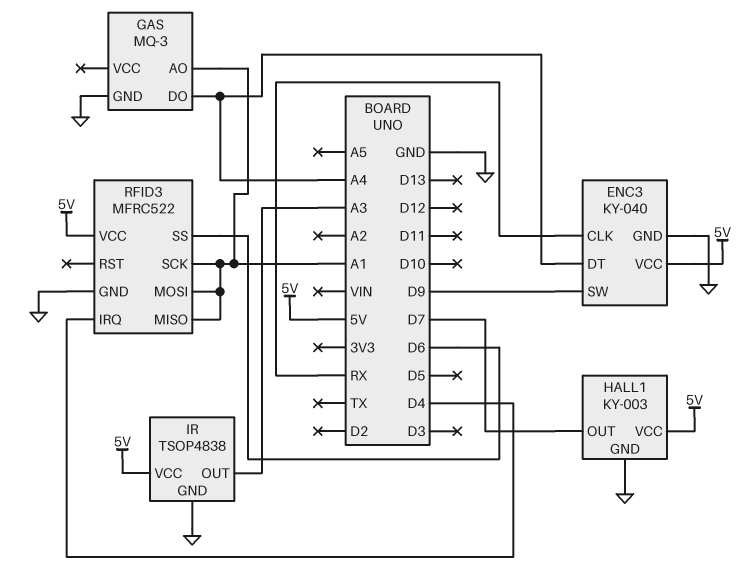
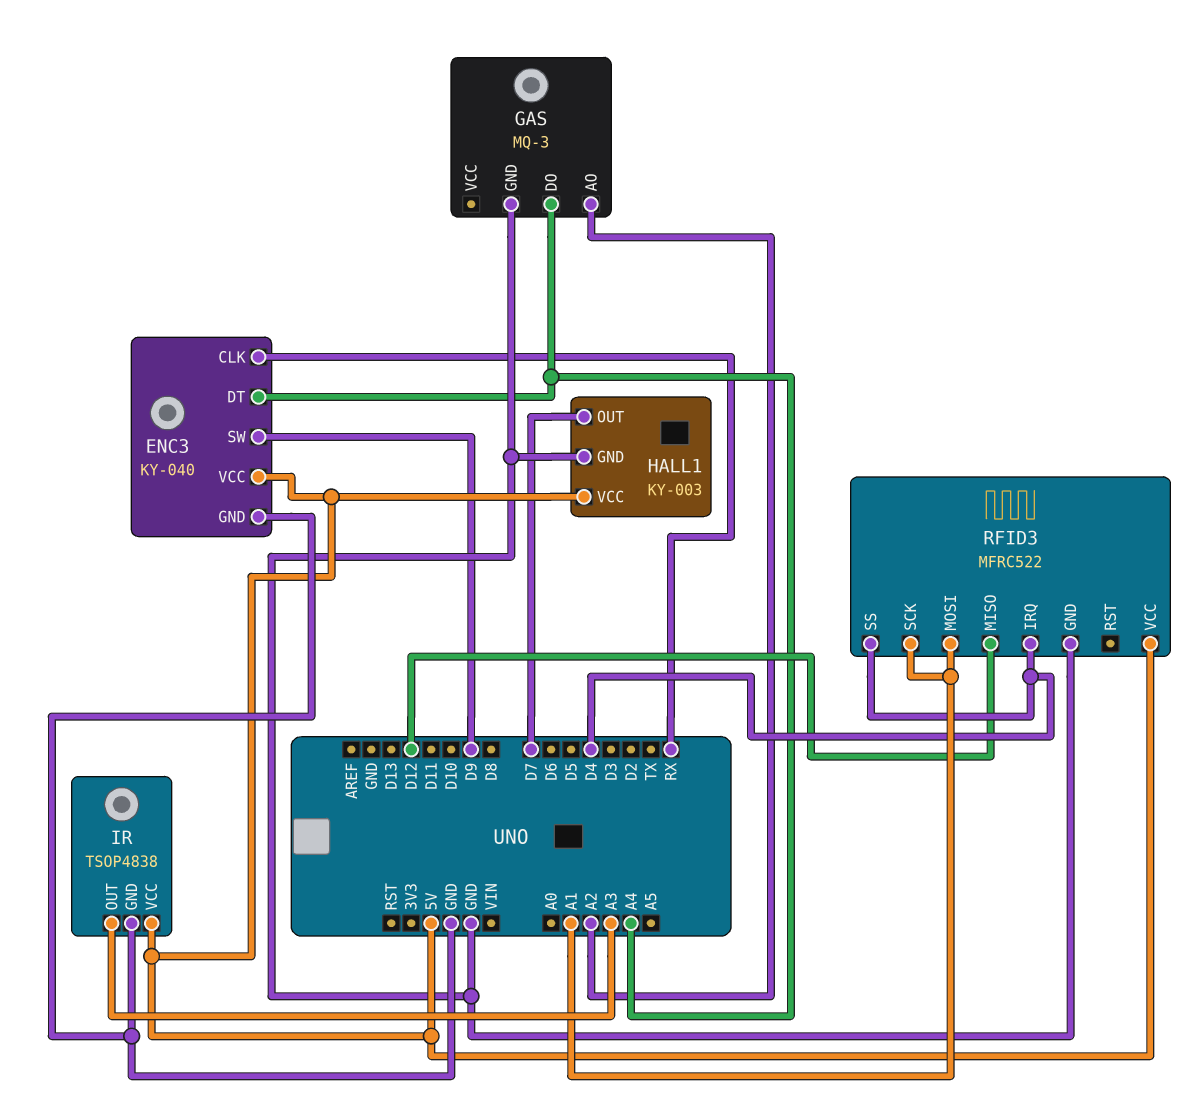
GAS pin AO: A1 -> A2
RFID3 pin MISO: A1 -> D12
RFID3 pin SS: D6 -> D4

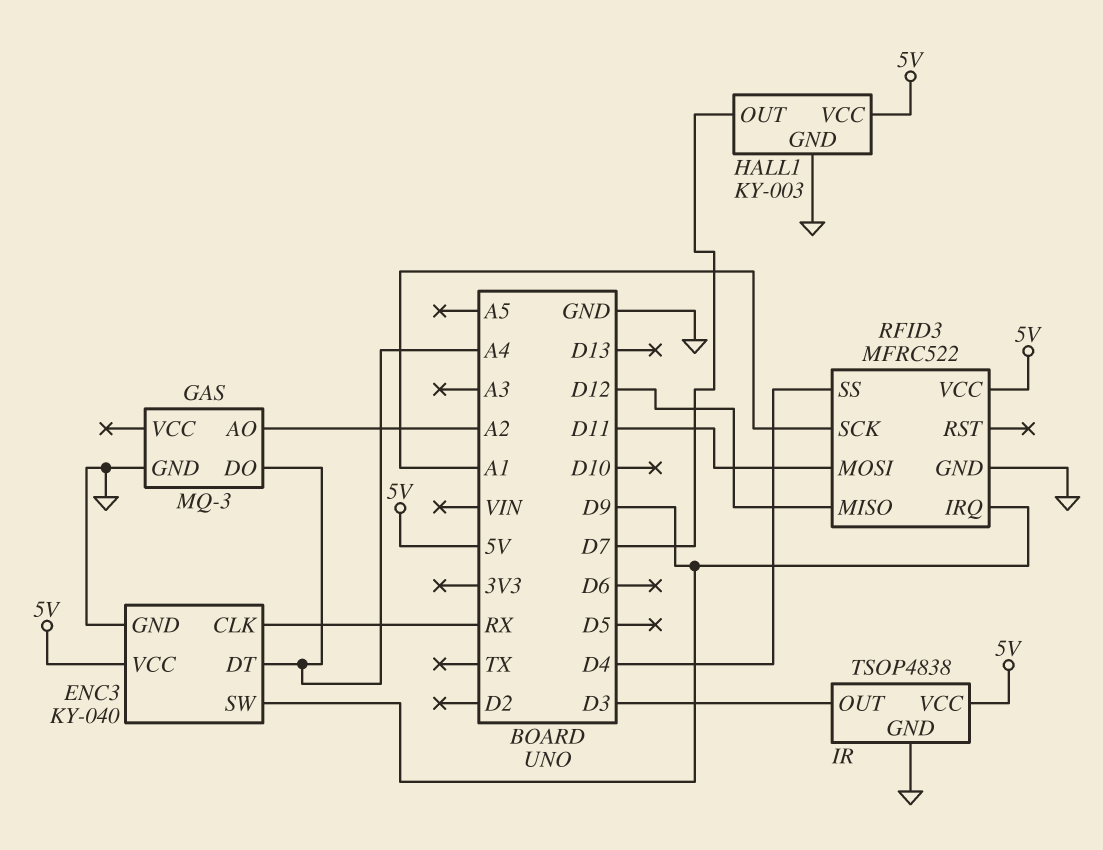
IR pin OUT: A3 -> D3
RFID3 pin IRQ: D4 -> D9
RFID3 pin MOSI: A1 -> D11

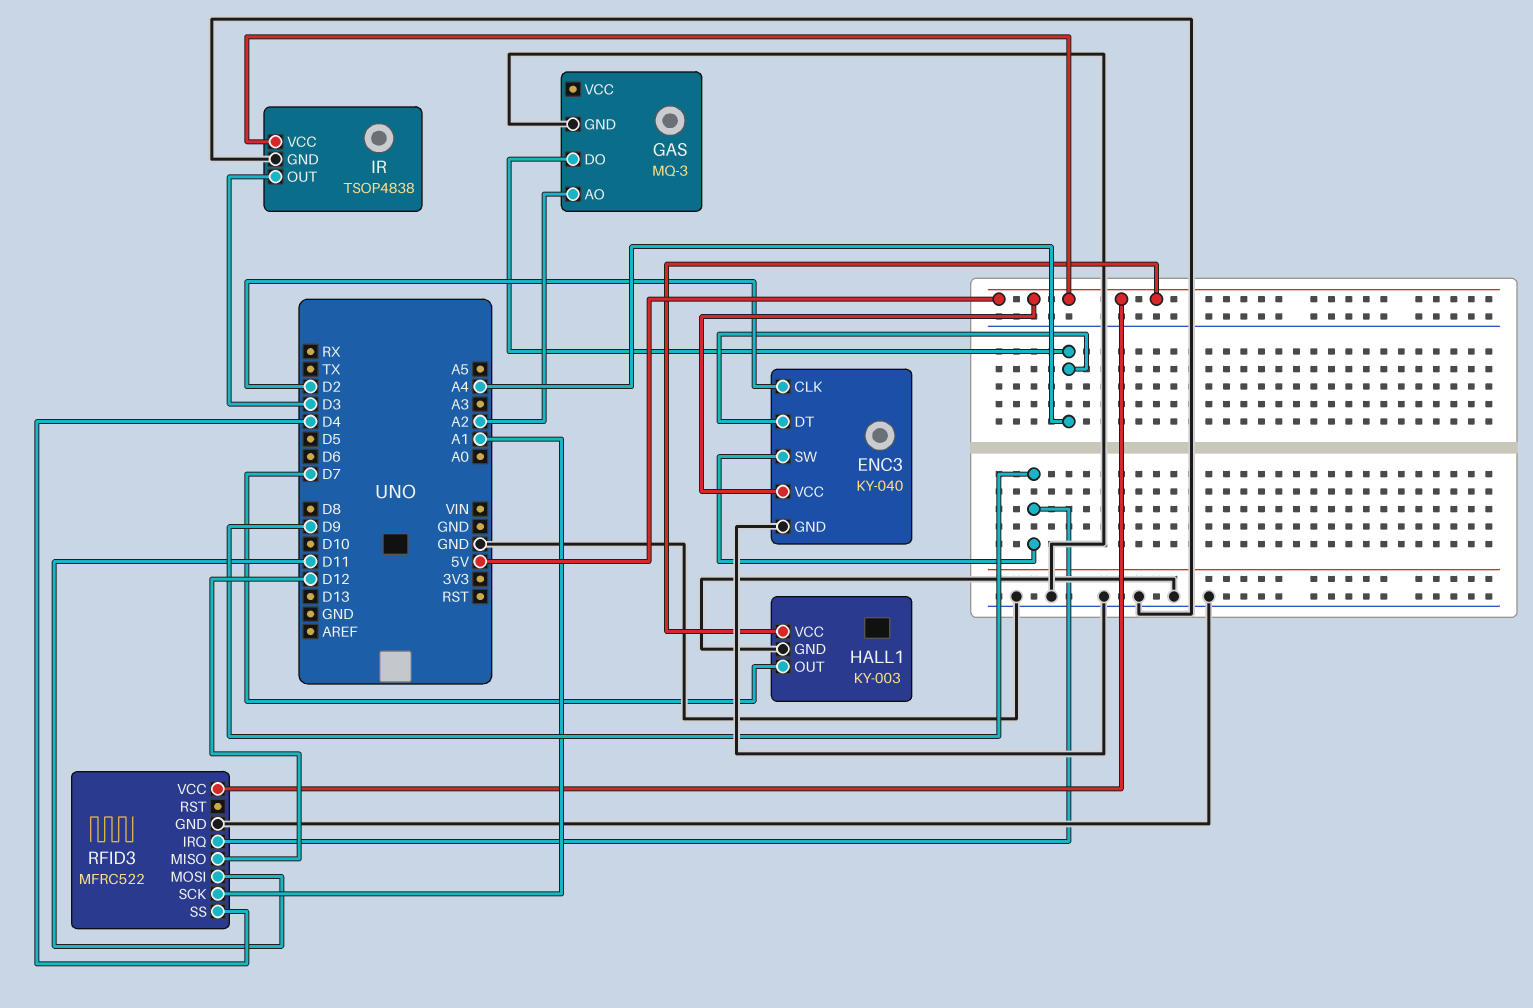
ENC3 pin CLK: RX -> D2

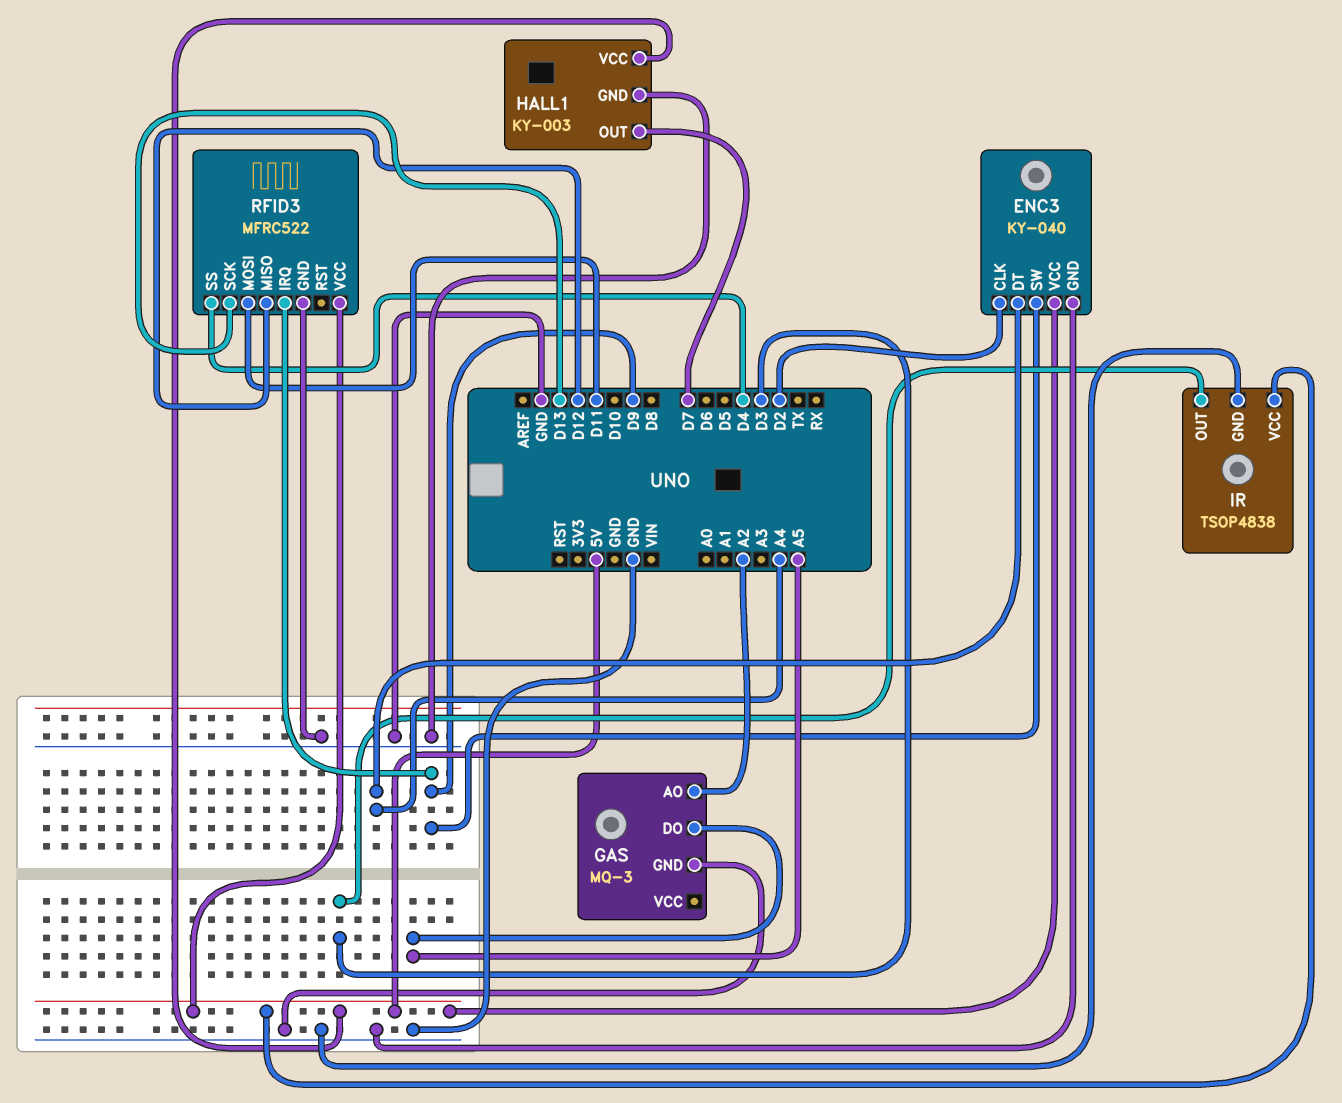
GAS pin DO: A4 -> A5
RFID3 pin SCK: A1 -> D13

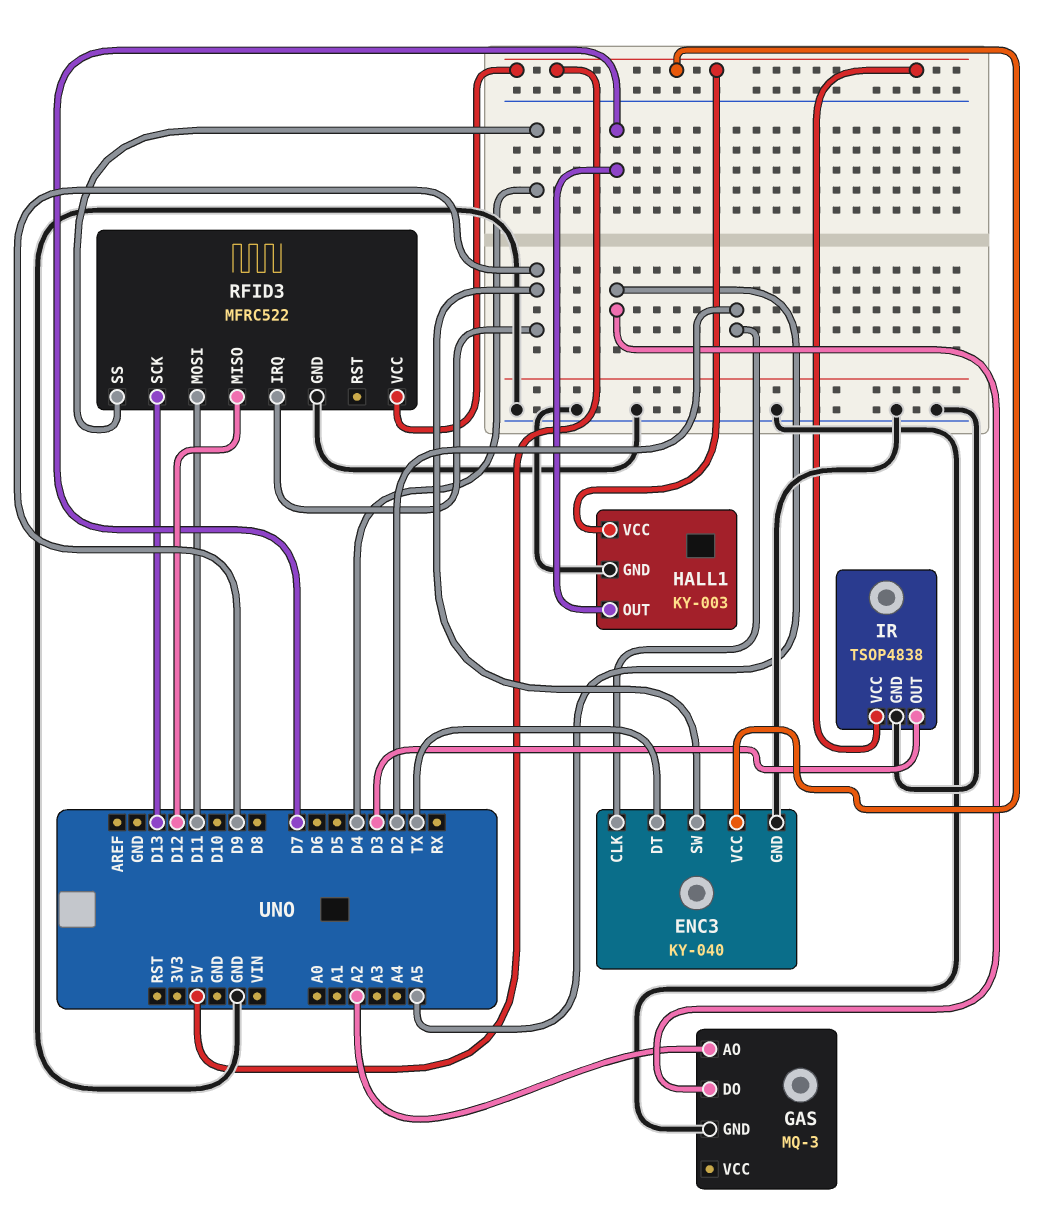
ENC3 pin DT: A4 -> TX

